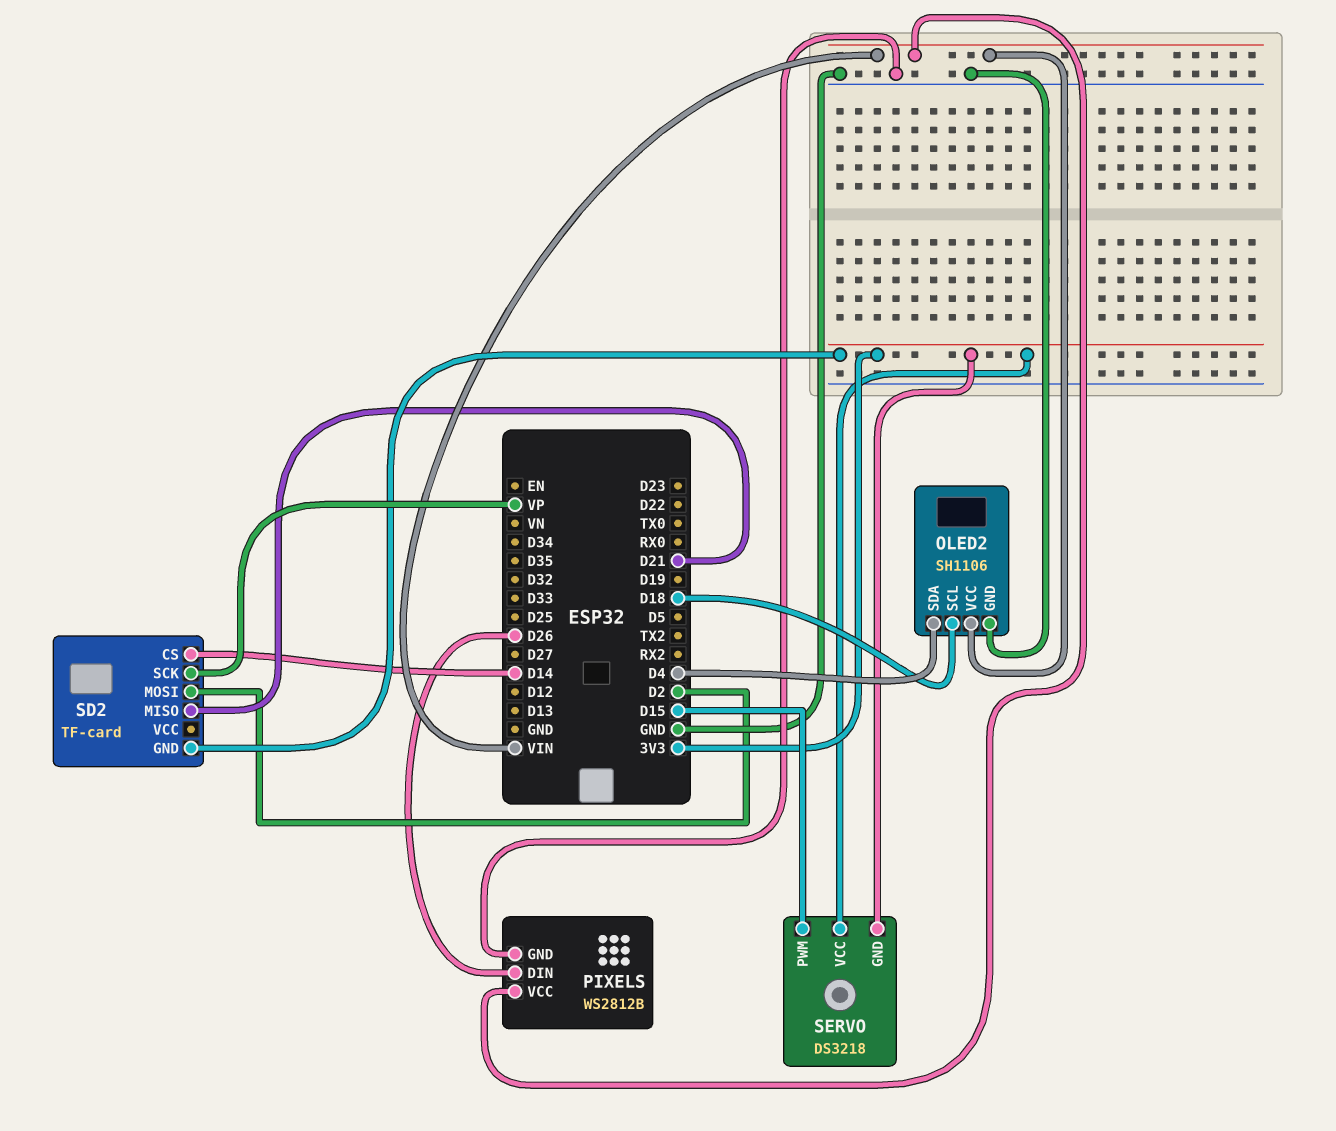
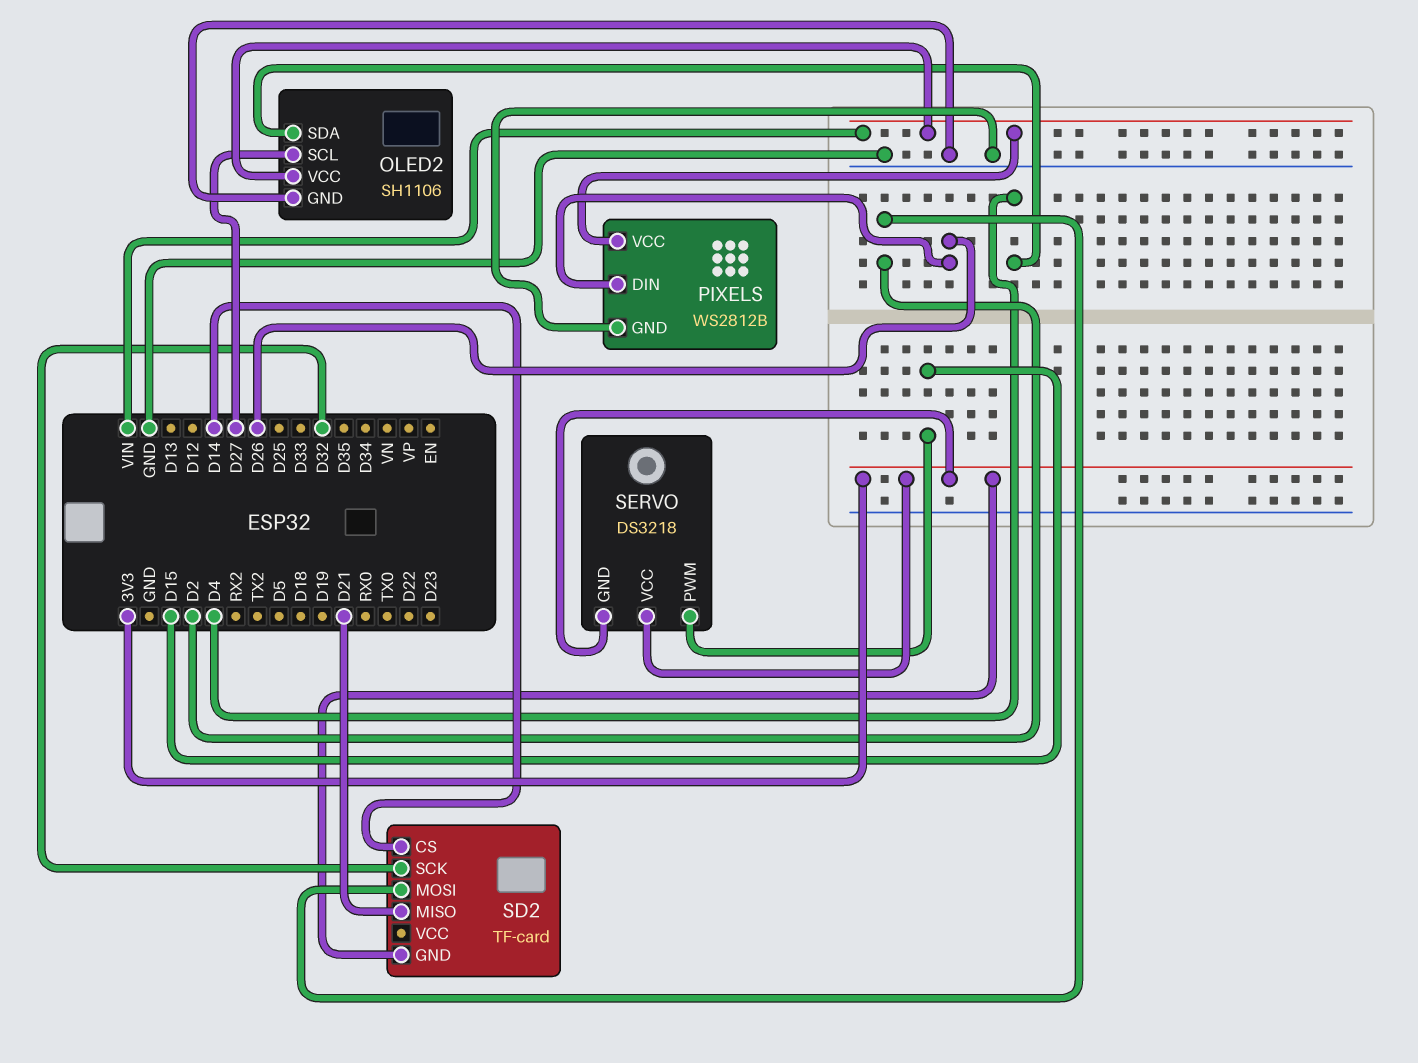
OLED2 pin SCL: D18 -> D27
SD2 pin SCK: VP -> D32

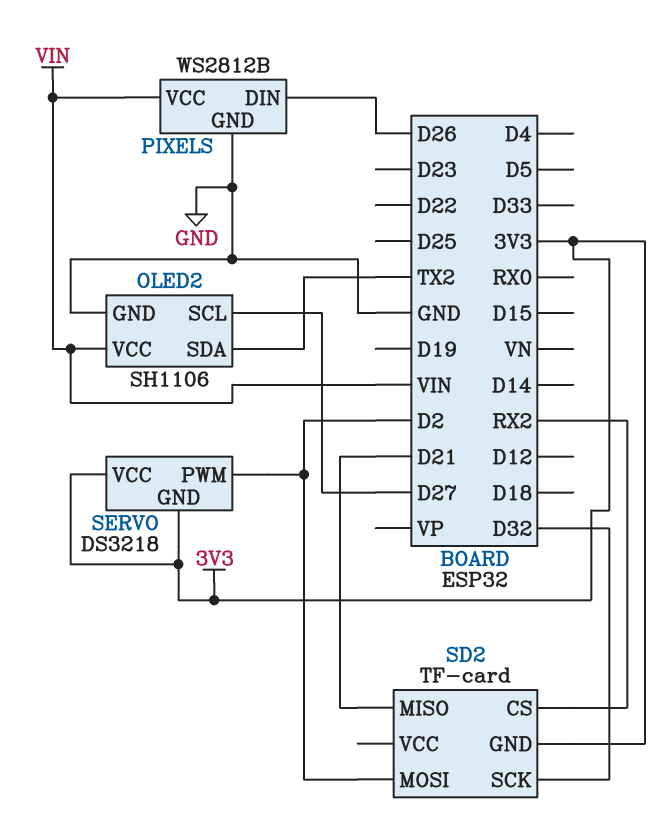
OLED2 pin SDA: D4 -> TX2
SD2 pin CS: D14 -> RX2
SERVO pin PWM: D15 -> D2

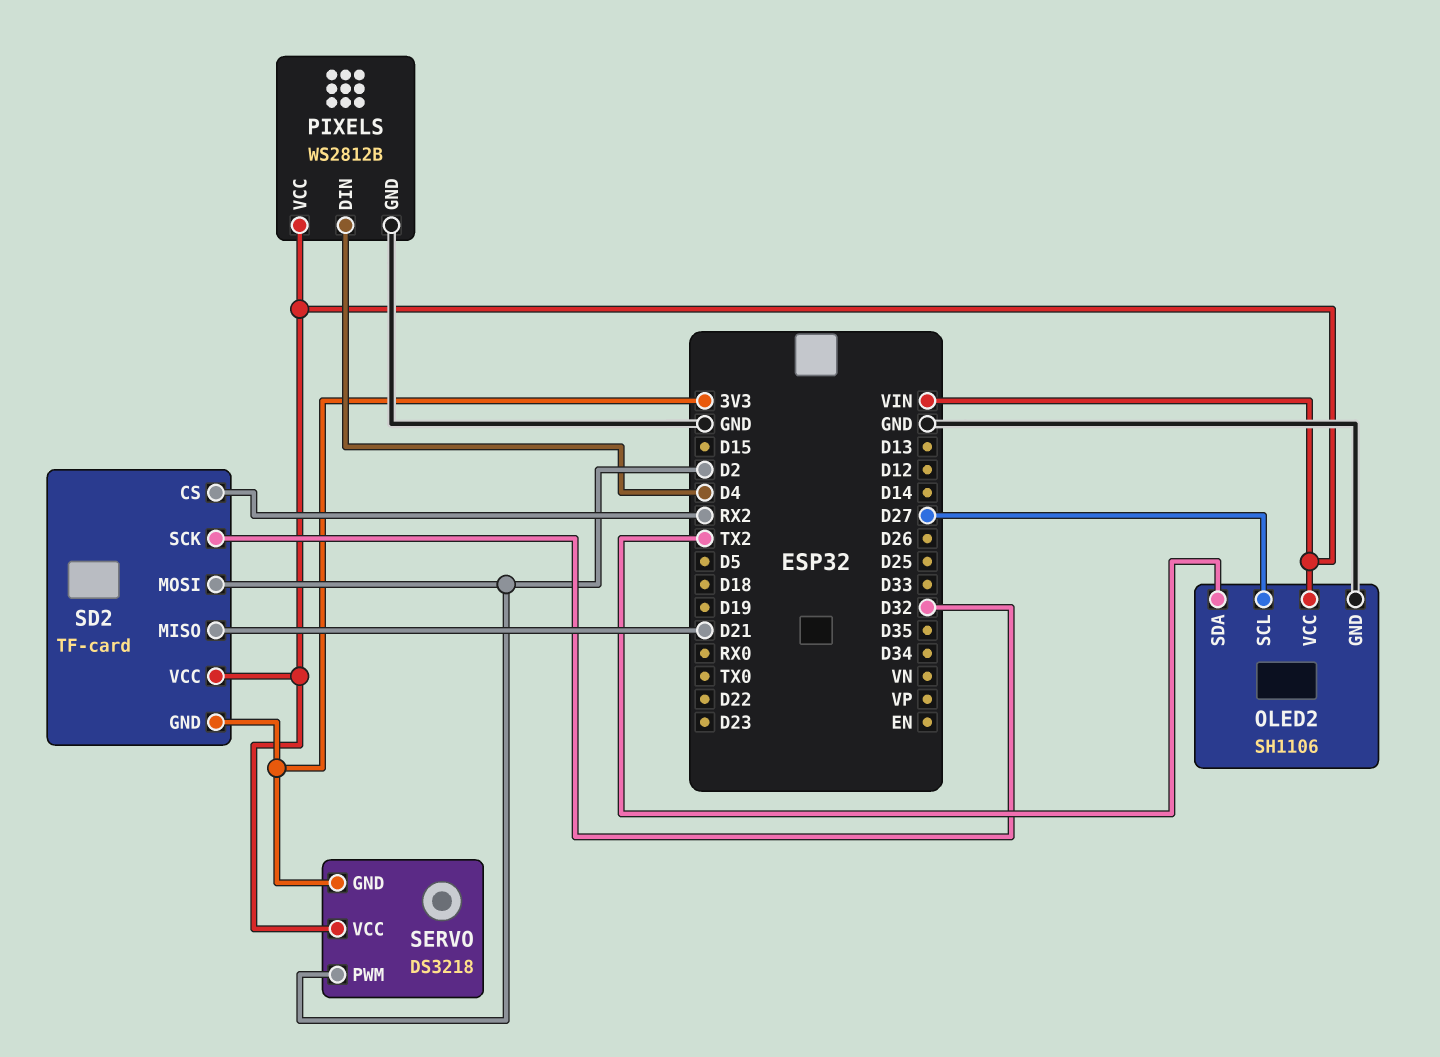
PIXELS pin DIN: D26 -> D4
SD2 pin VCC: none -> VIN
SERVO pin VCC: 3V3 -> VIN

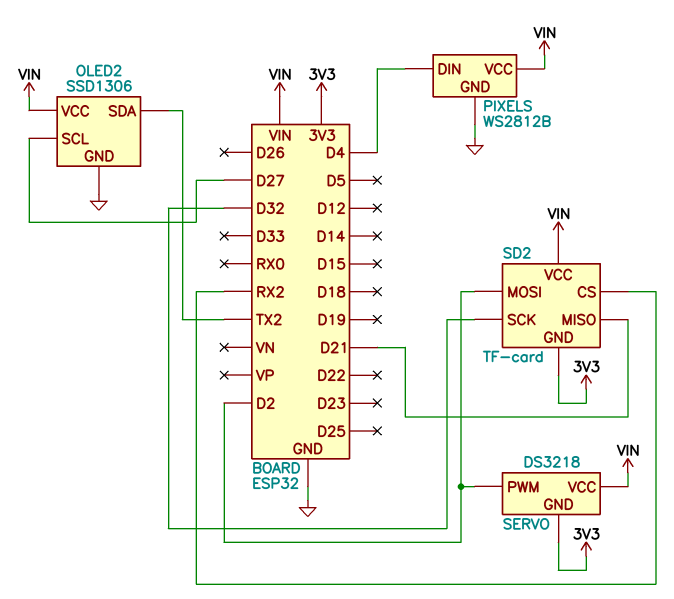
OLED2: SH1106 -> SSD1306

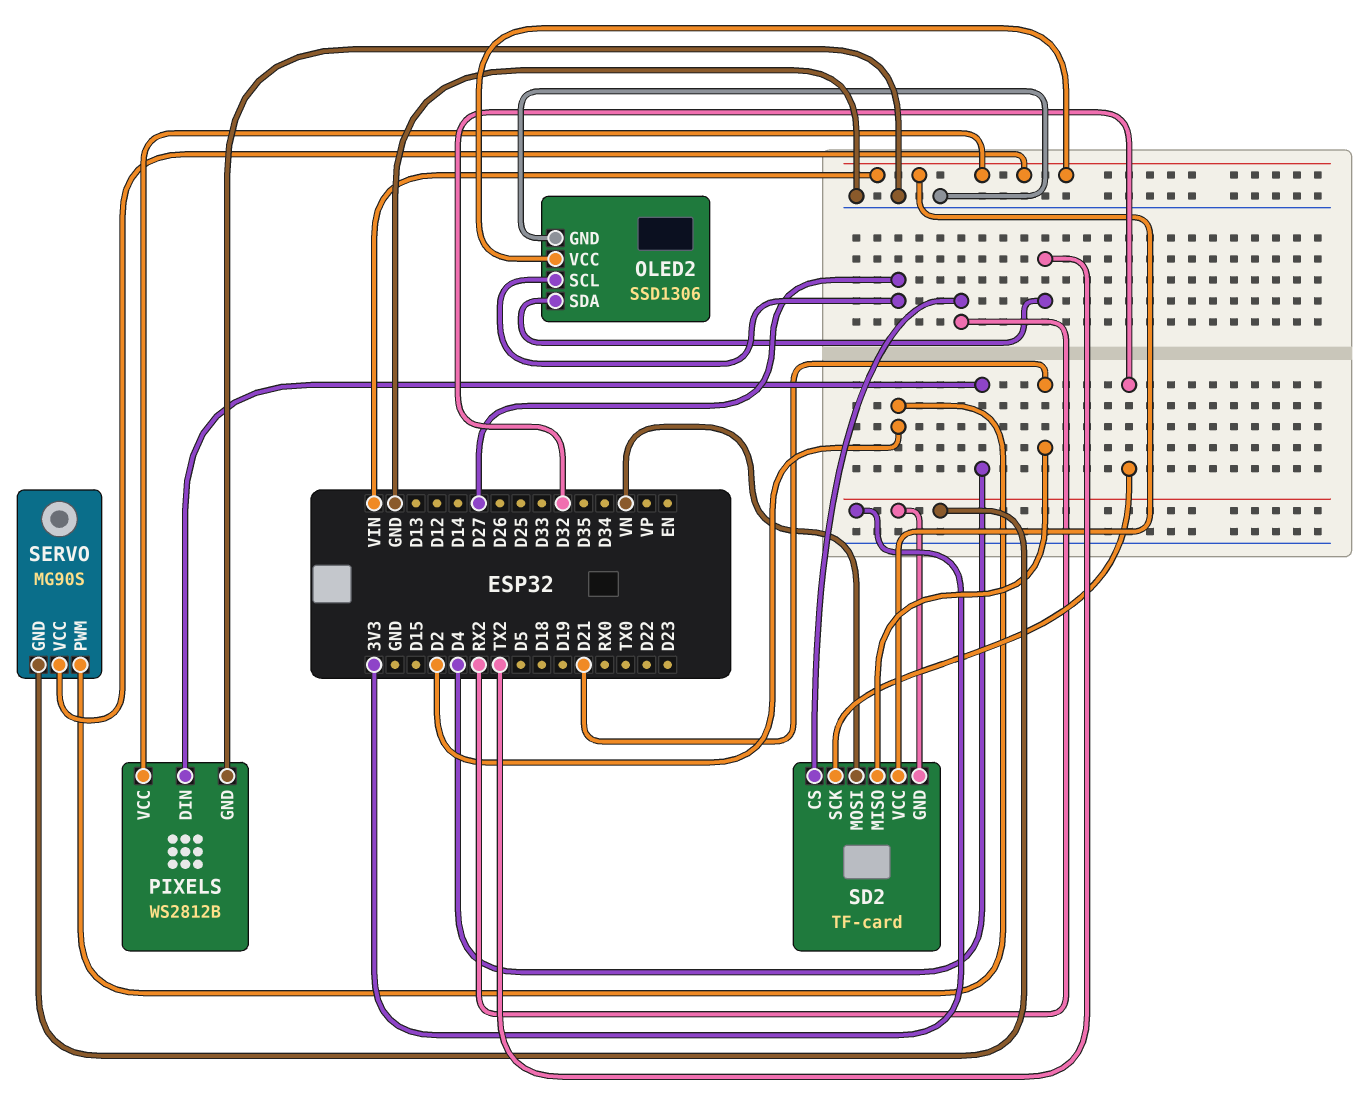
SD2 pin MOSI: D2 -> VN
SERVO: DS3218 -> MG90S

